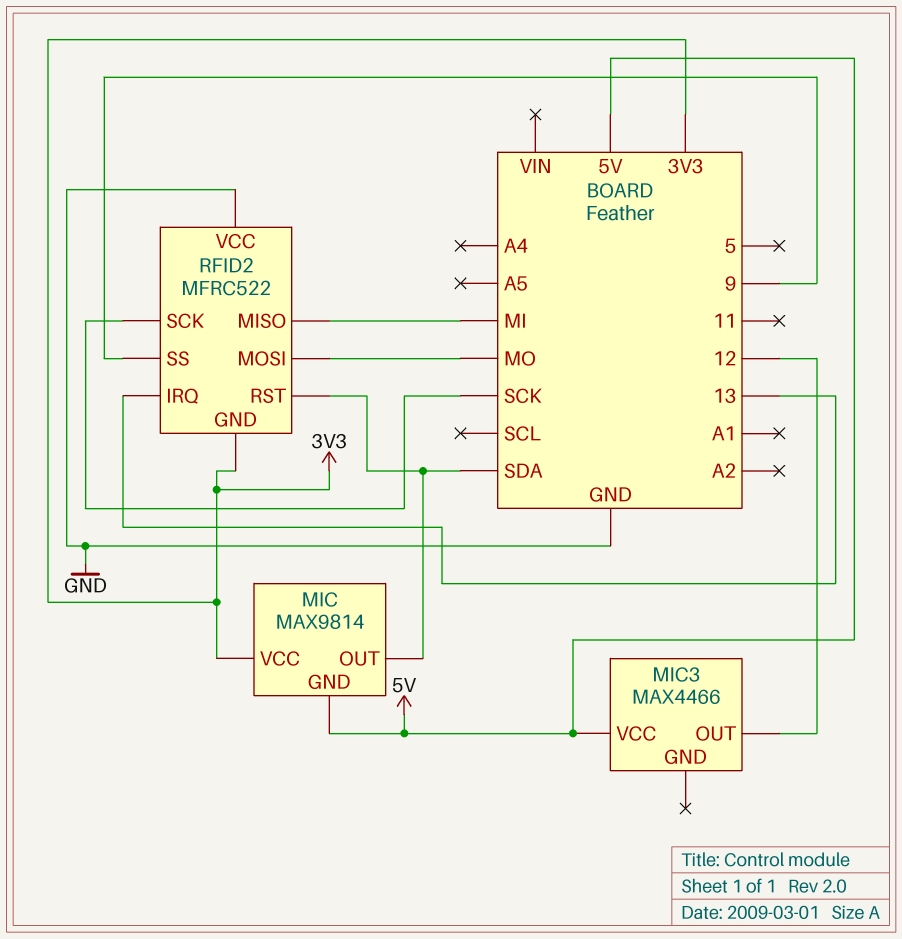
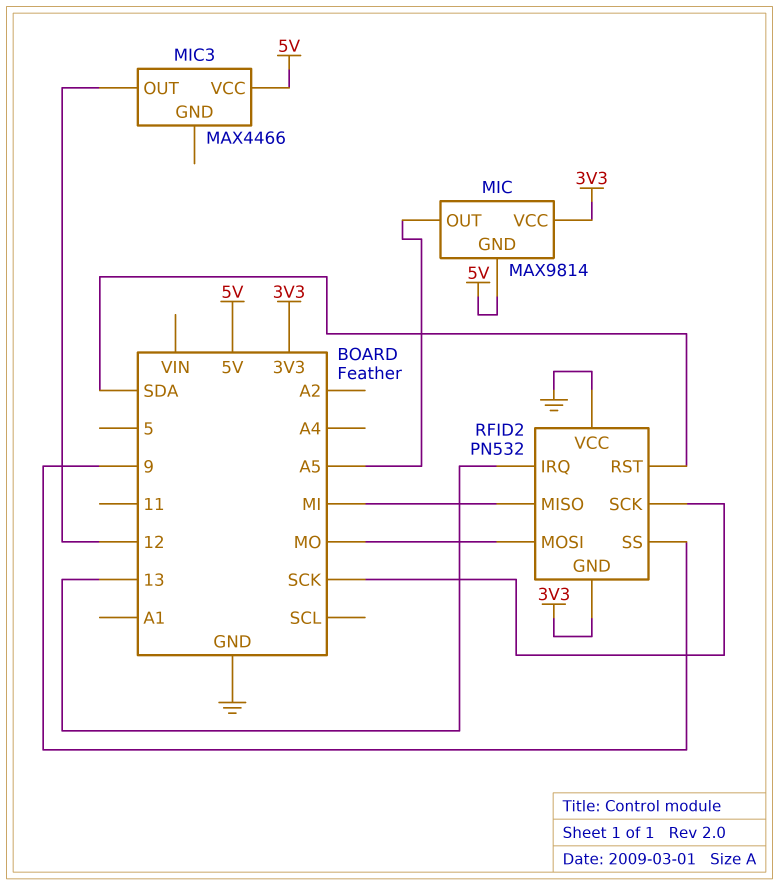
MIC pin OUT: SDA -> A5
RFID2: MFRC522 -> PN532

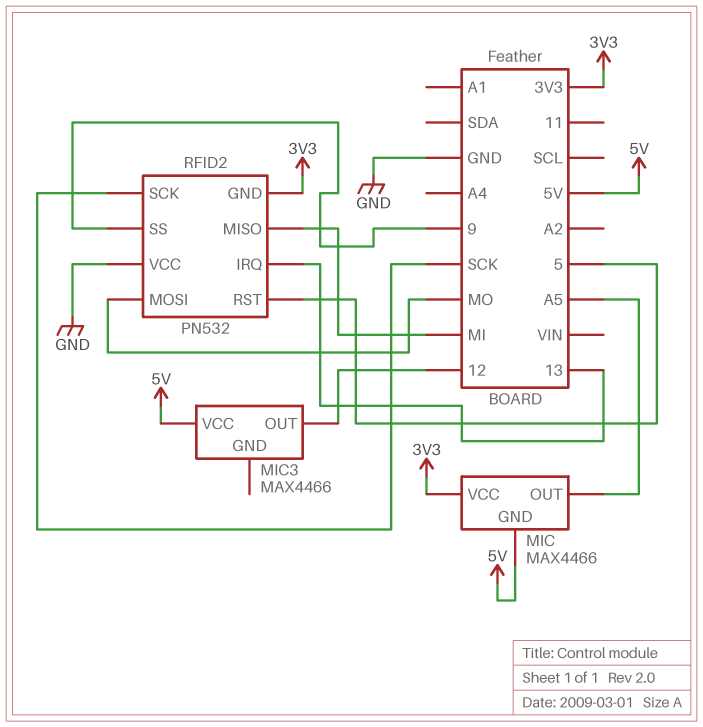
MIC: MAX9814 -> MAX4466
RFID2 pin RST: SDA -> 5

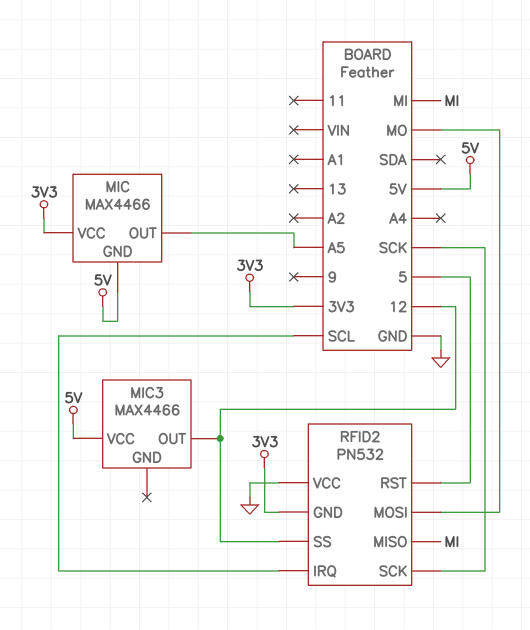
RFID2 pin IRQ: 13 -> SCL
RFID2 pin SS: 9 -> 12

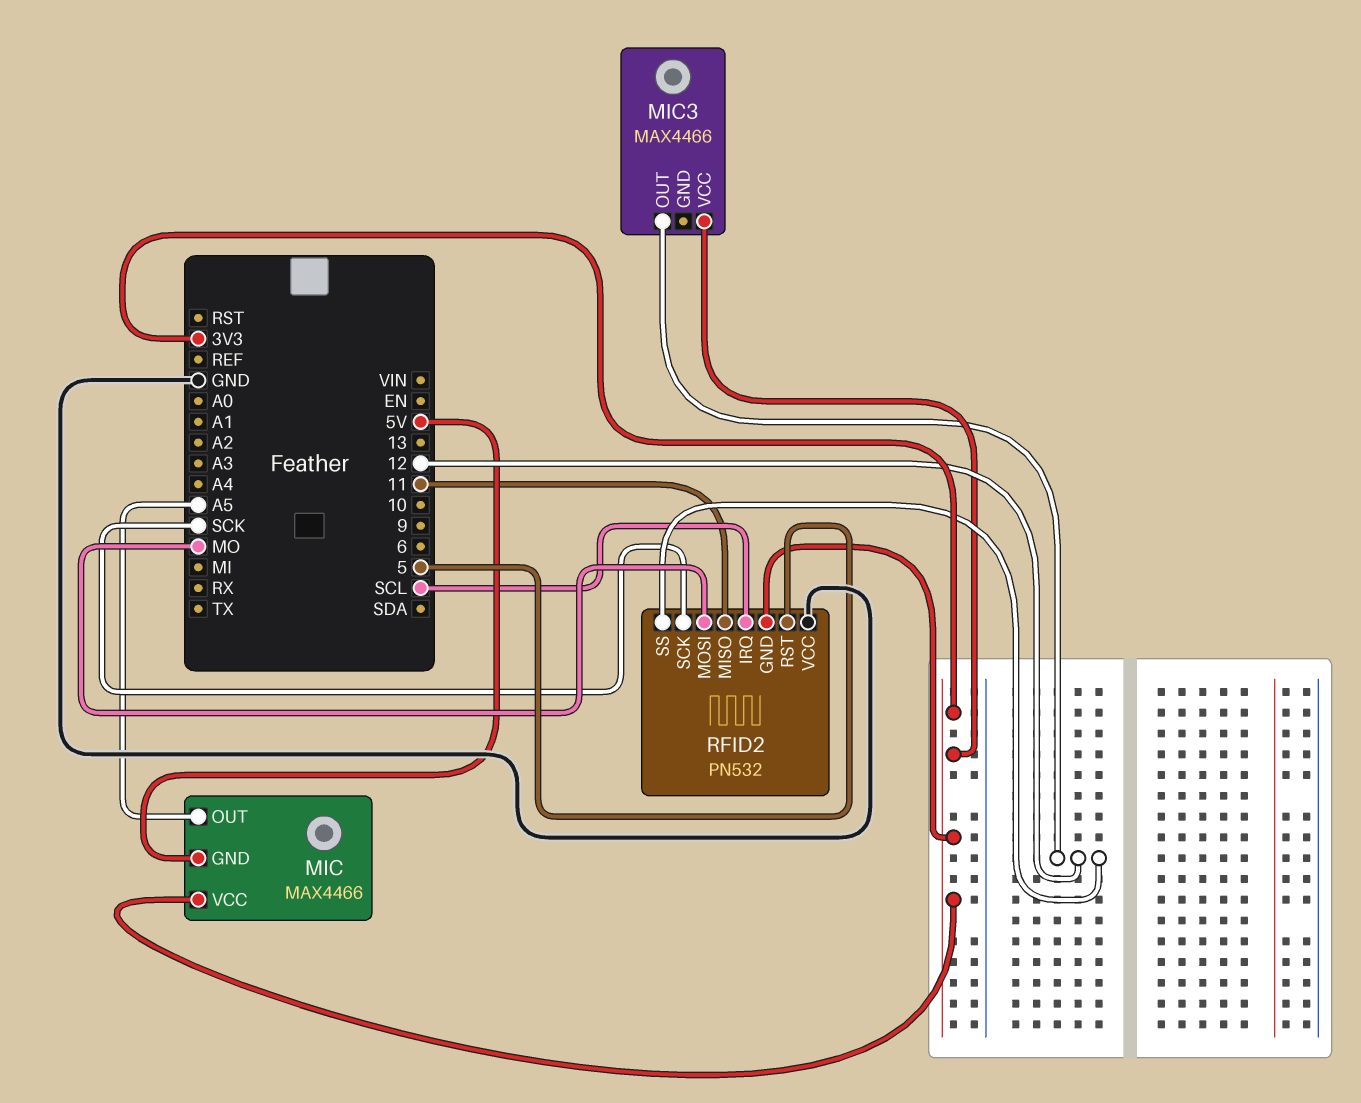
MIC3 pin VCC: 5V -> 3V3
RFID2 pin MISO: MI -> 11

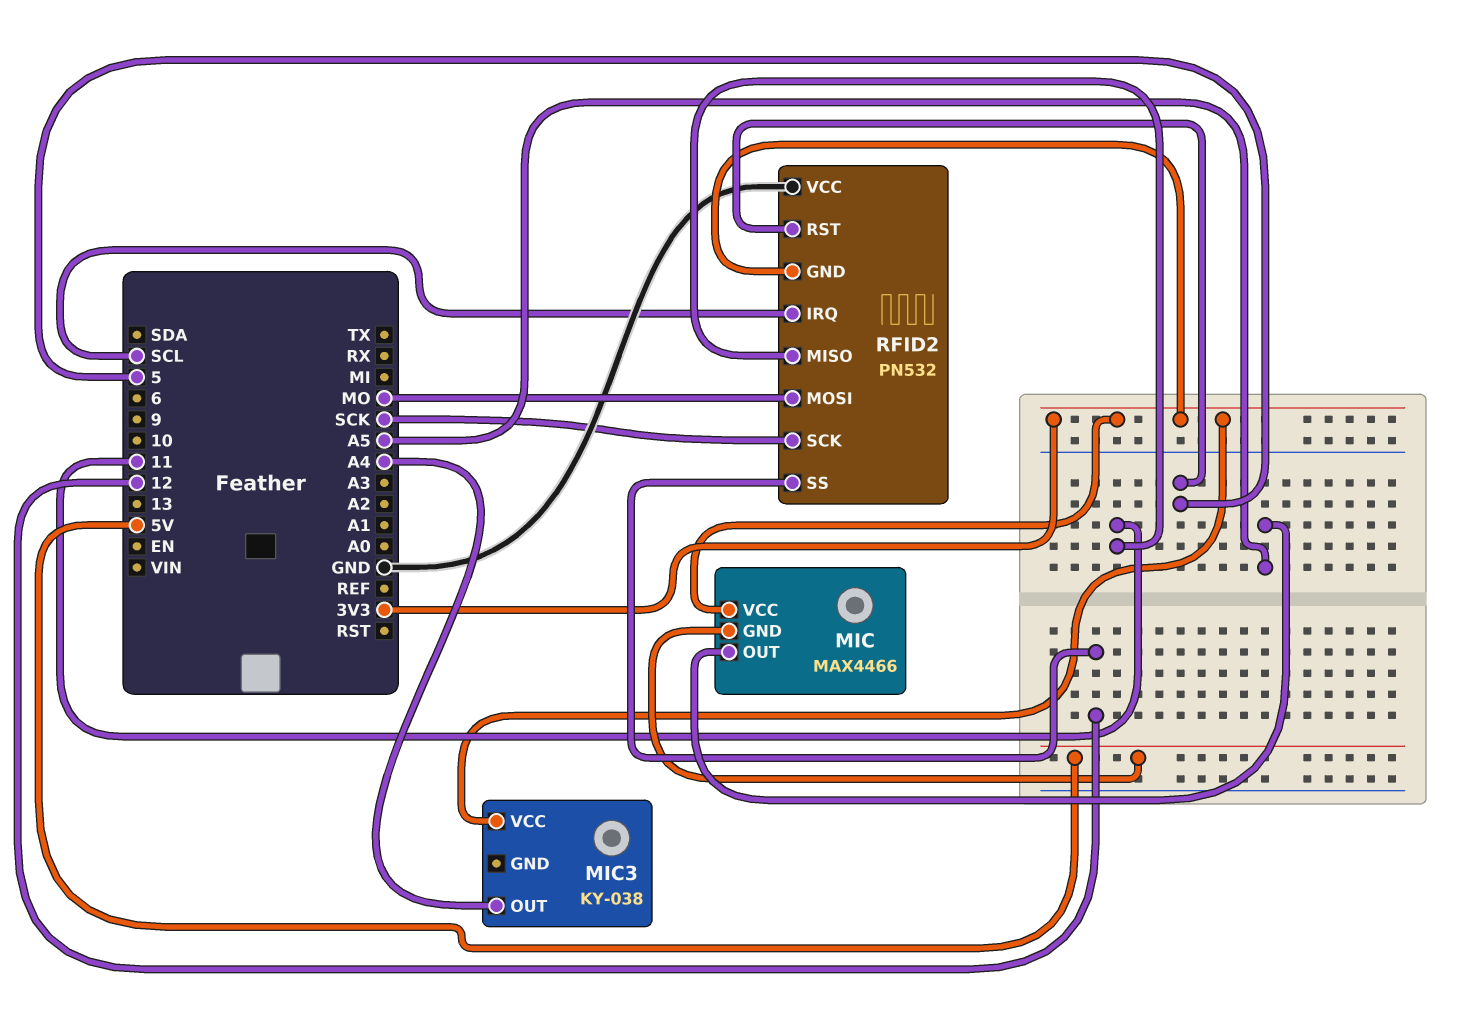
MIC3: MAX4466 -> KY-038
MIC3 pin OUT: 12 -> A4

